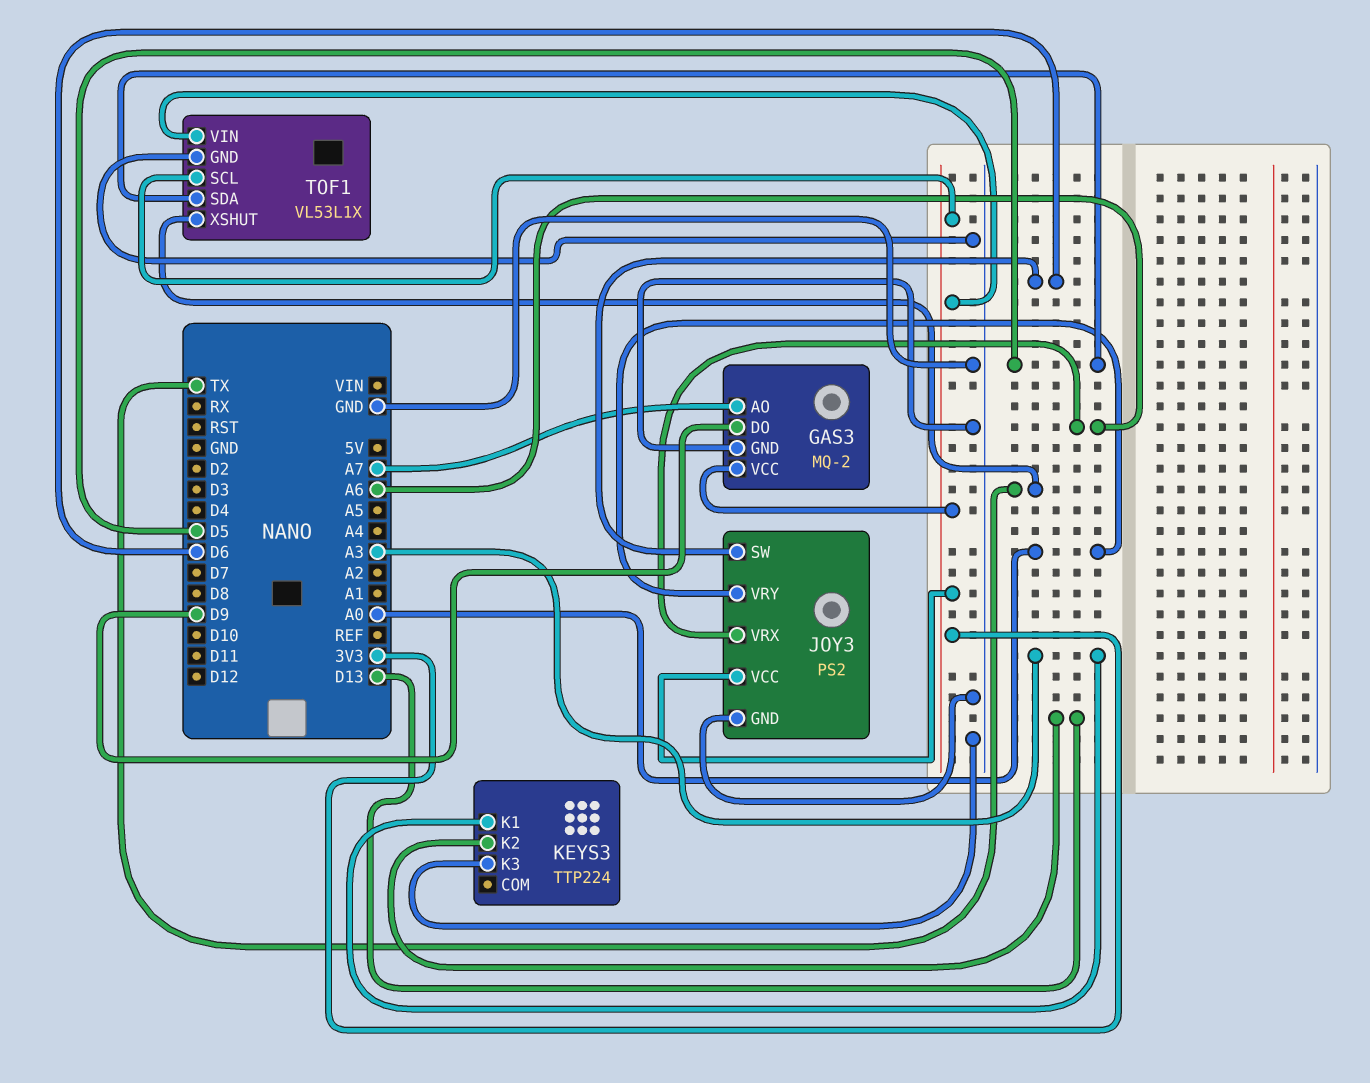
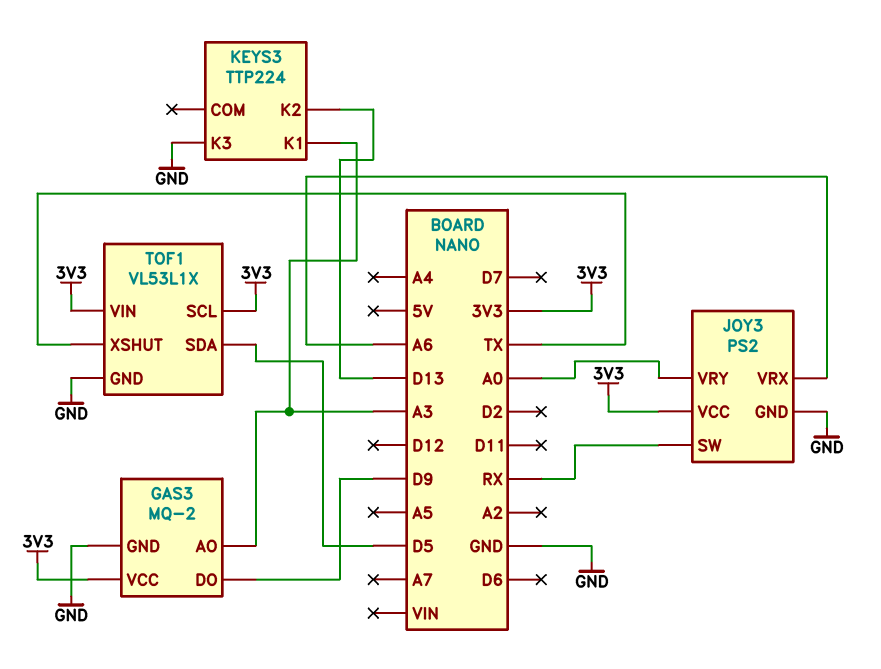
GAS3 pin AO: A7 -> A3
JOY3 pin SW: D6 -> RX

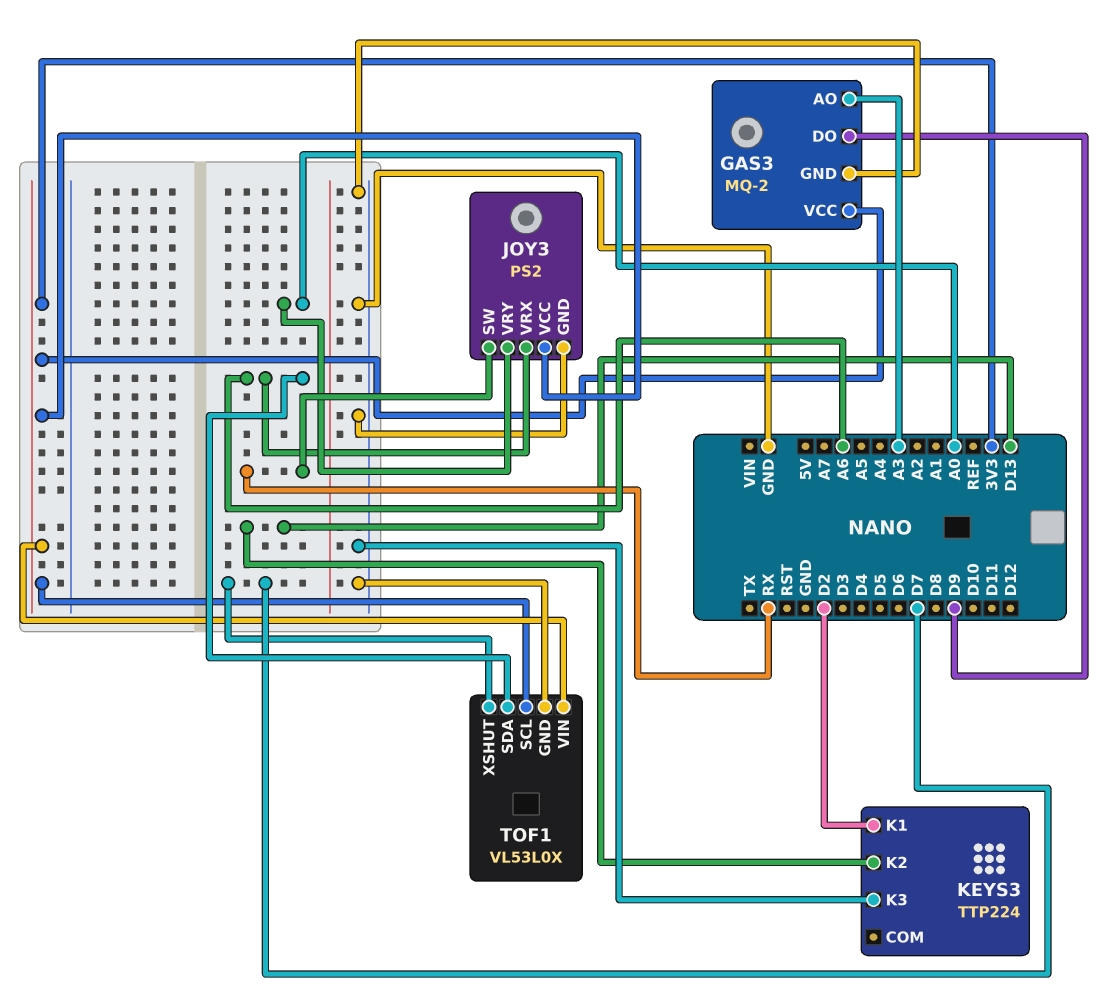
KEYS3 pin K1: A3 -> D2
TOF1: VL53L1X -> VL53L0X
TOF1 pin SDA: D5 -> A6
TOF1 pin XSHUT: TX -> D7

